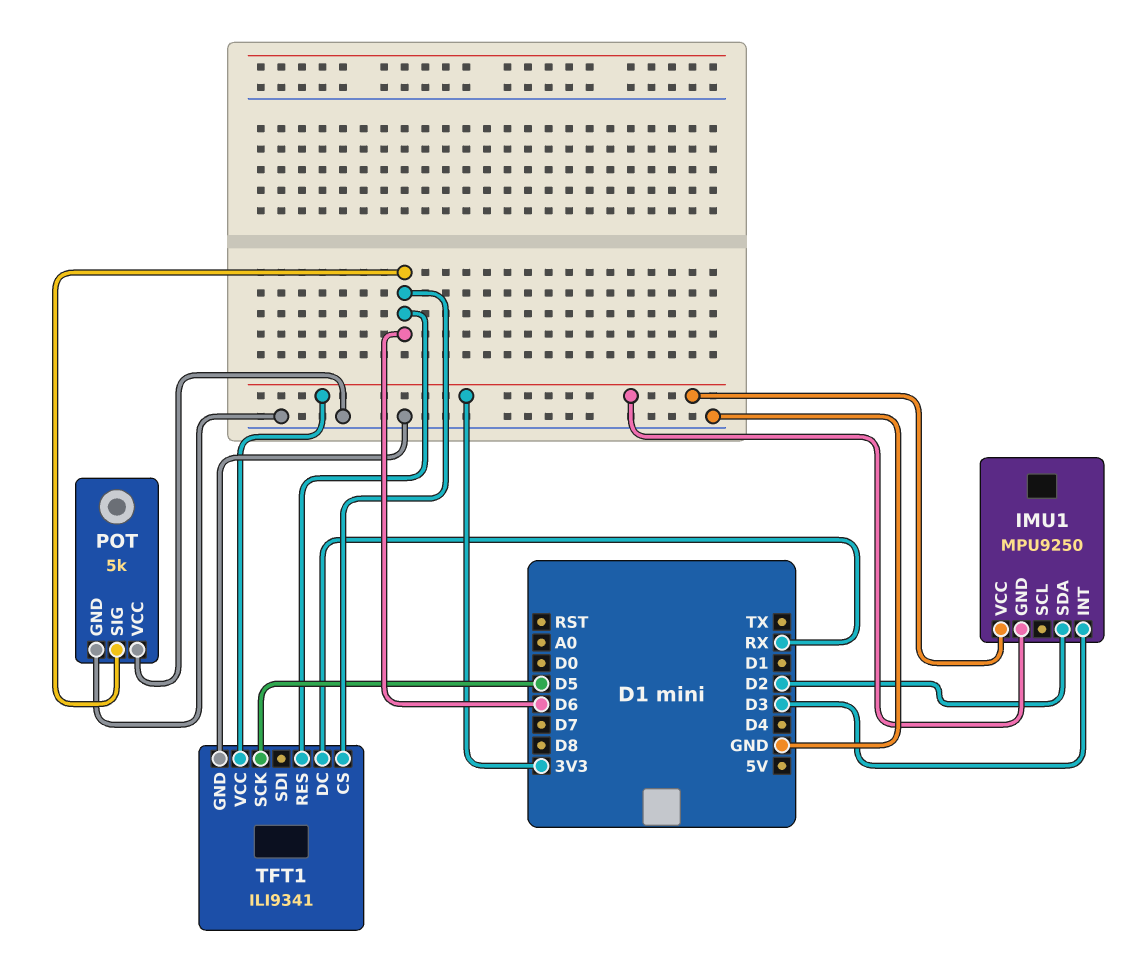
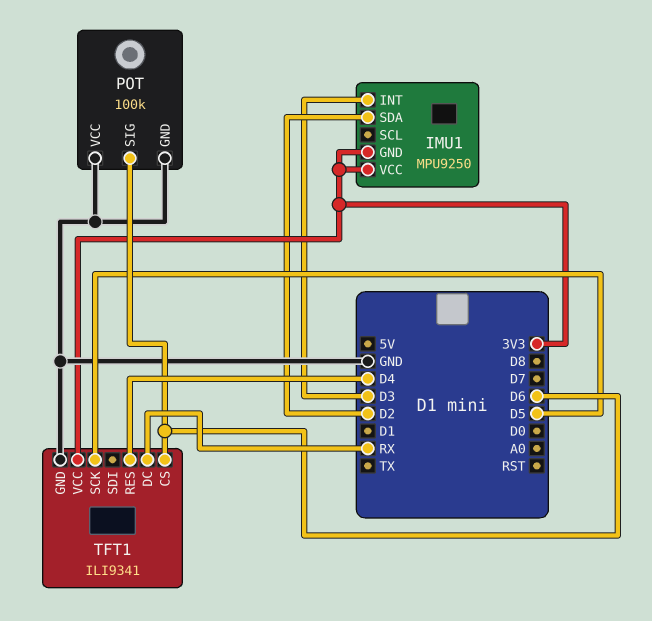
POT: 5k -> 100k
TFT1 pin RES: D6 -> D4

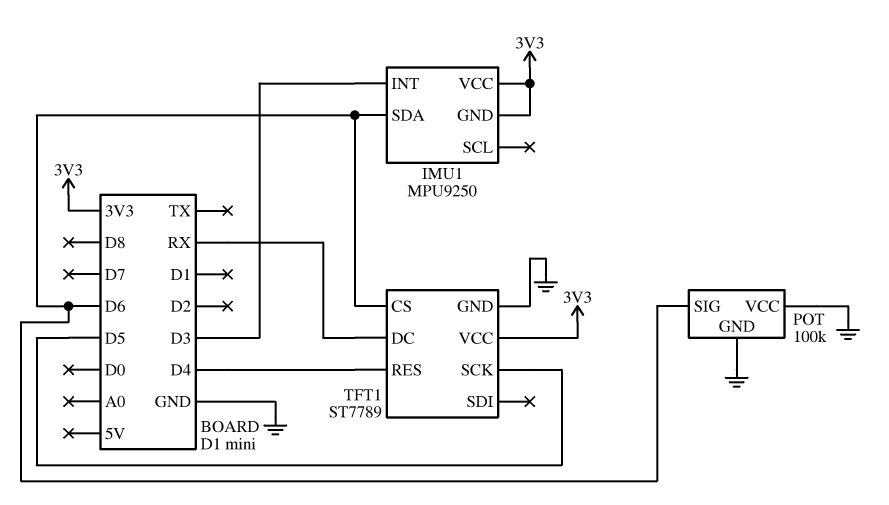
IMU1 pin SDA: D2 -> D6
TFT1: ILI9341 -> ST7789

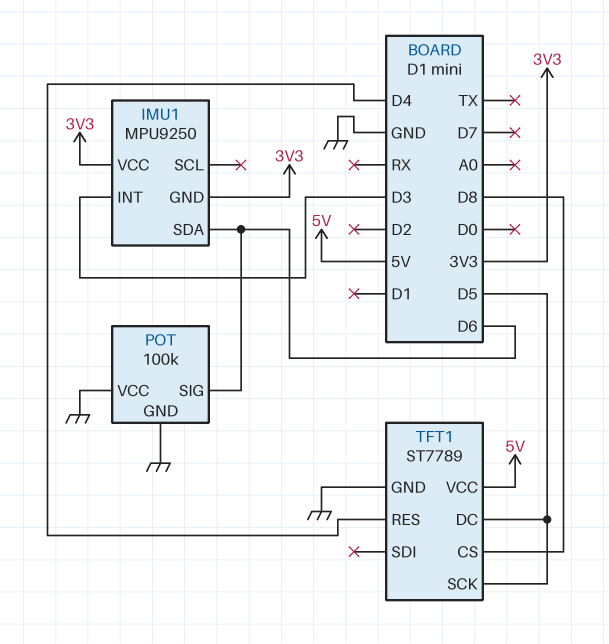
TFT1 pin CS: D6 -> D8
TFT1 pin DC: RX -> D5
TFT1 pin VCC: 3V3 -> 5V

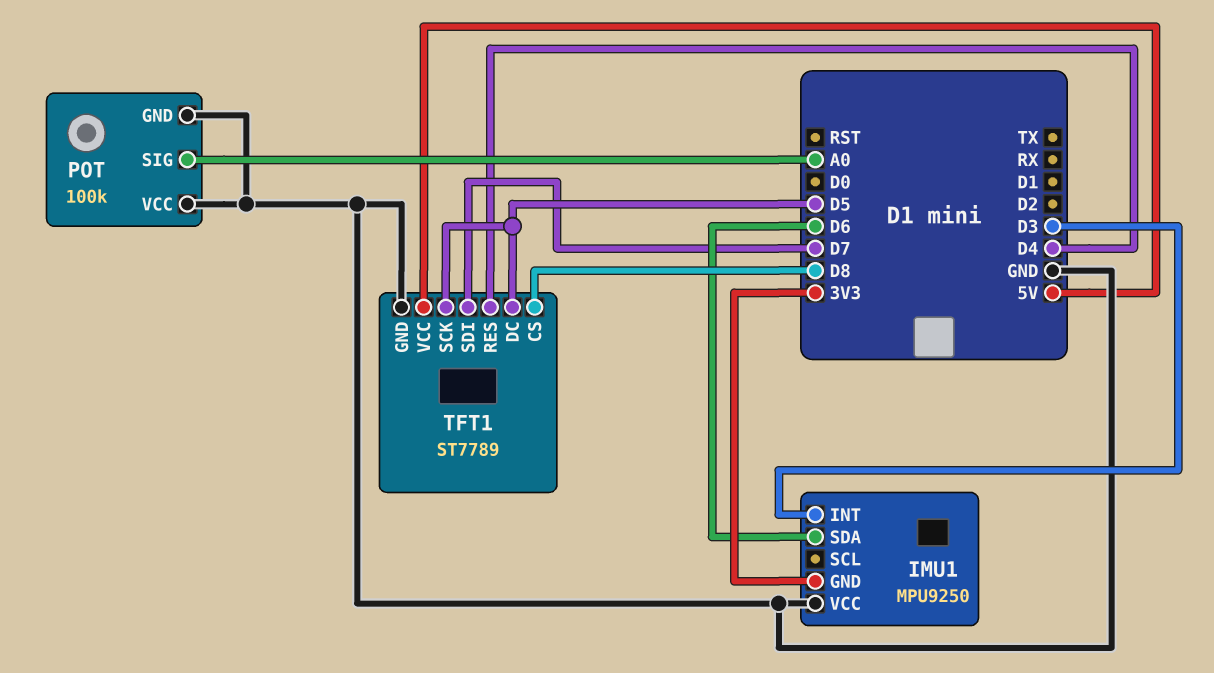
IMU1 pin VCC: 3V3 -> GND
POT pin SIG: D6 -> A0
TFT1 pin SDI: none -> D7

